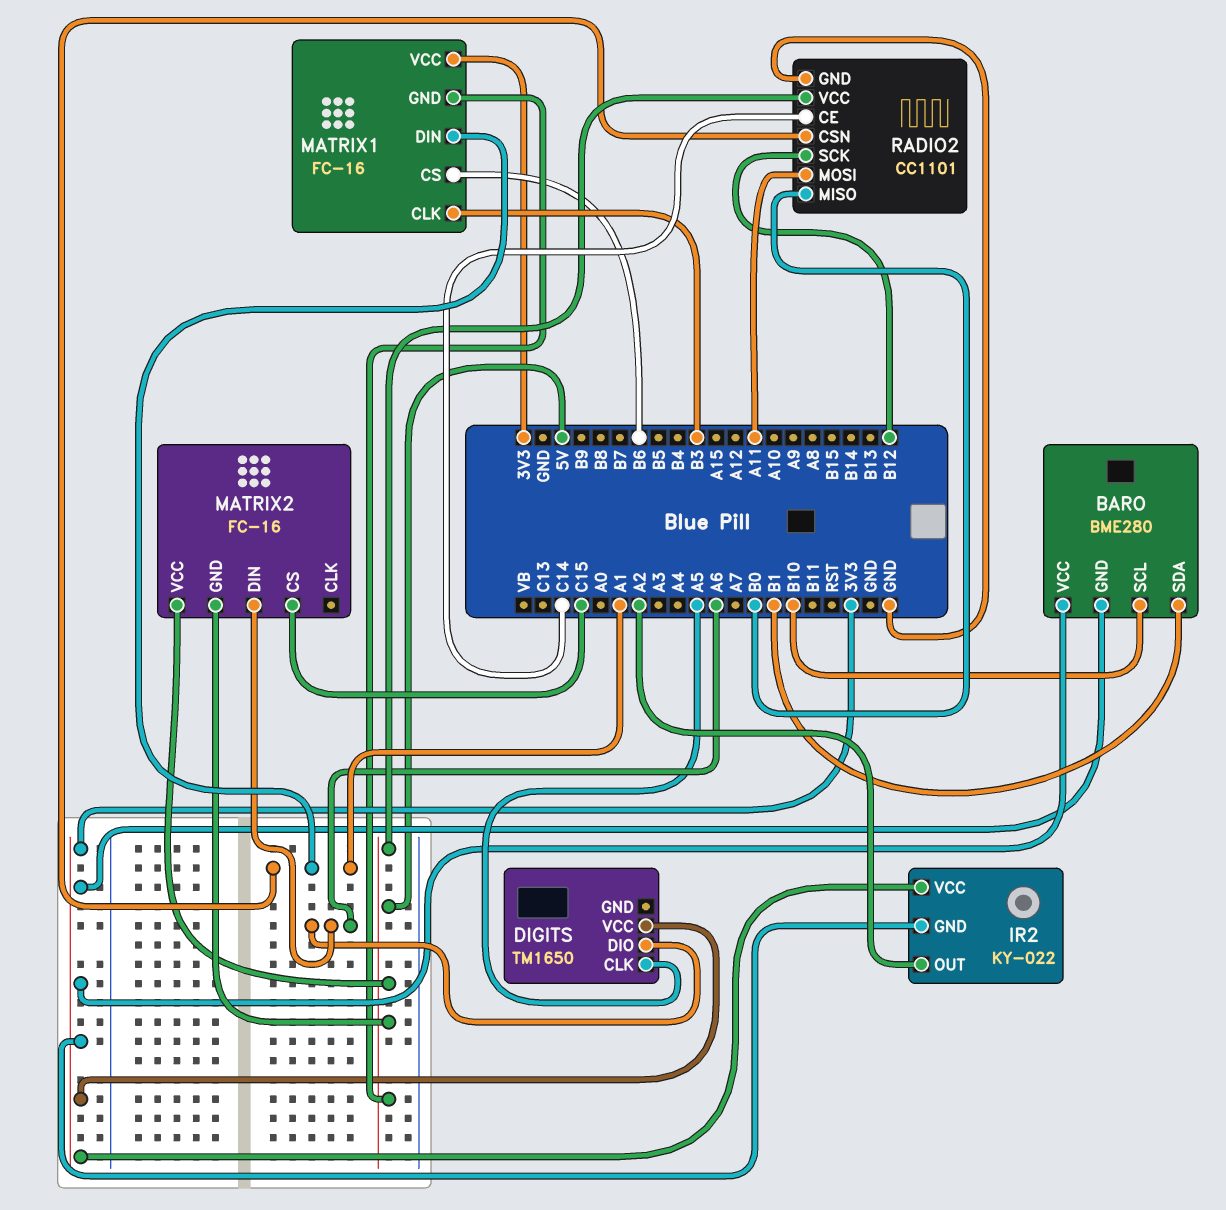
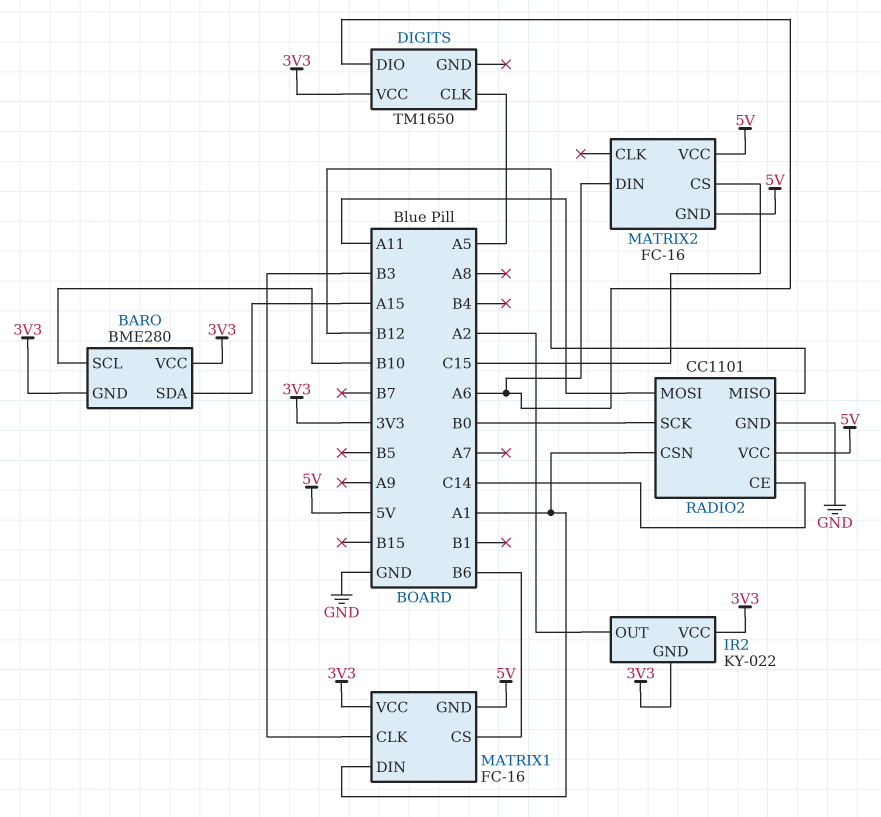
BARO pin SDA: B1 -> A15
RADIO2 pin MISO: B0 -> B12
RADIO2 pin SCK: B12 -> B0

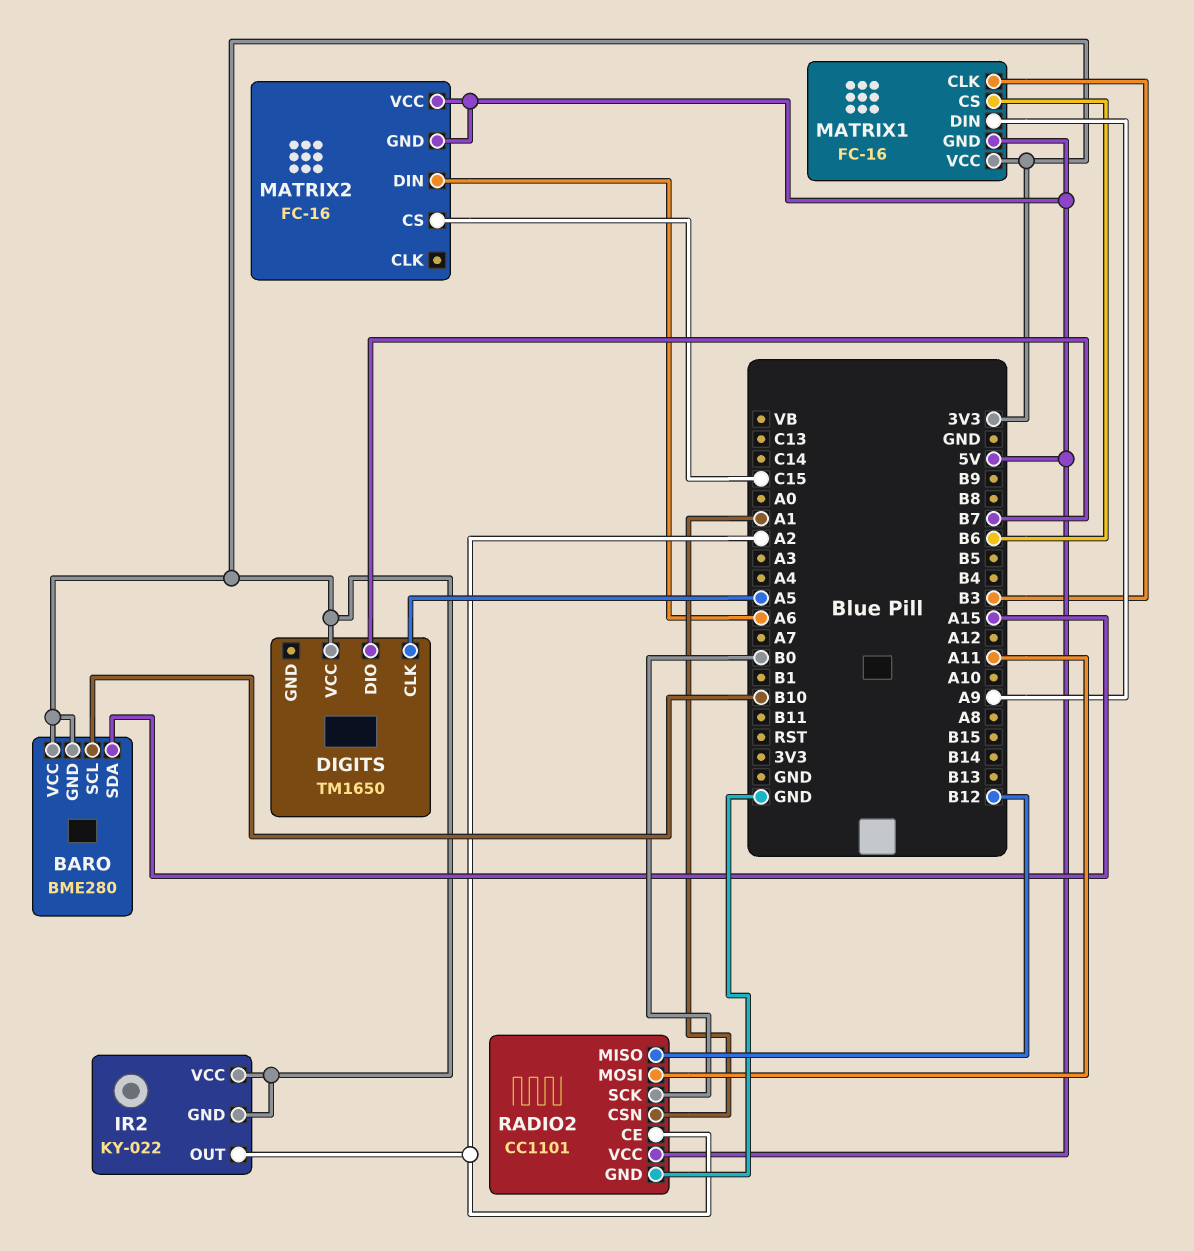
DIGITS pin DIO: A6 -> B7
MATRIX1 pin DIN: A1 -> A9
RADIO2 pin CE: C14 -> A2

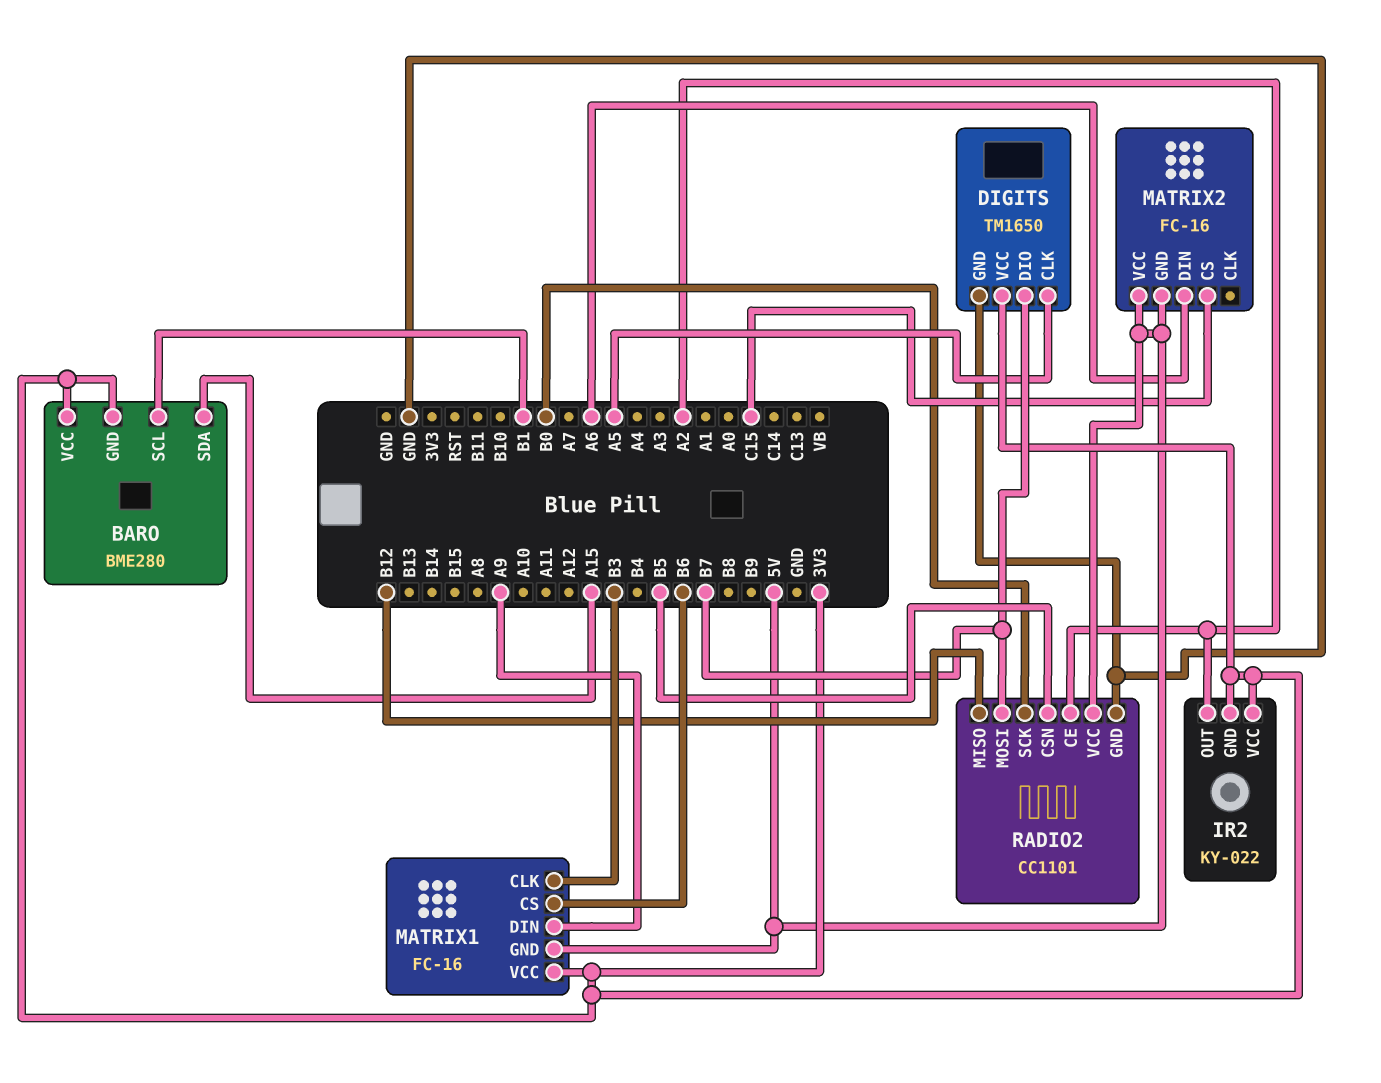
BARO pin SCL: B10 -> B1
DIGITS pin GND: none -> GND
RADIO2 pin CSN: A1 -> B5
RADIO2 pin MOSI: A11 -> B7

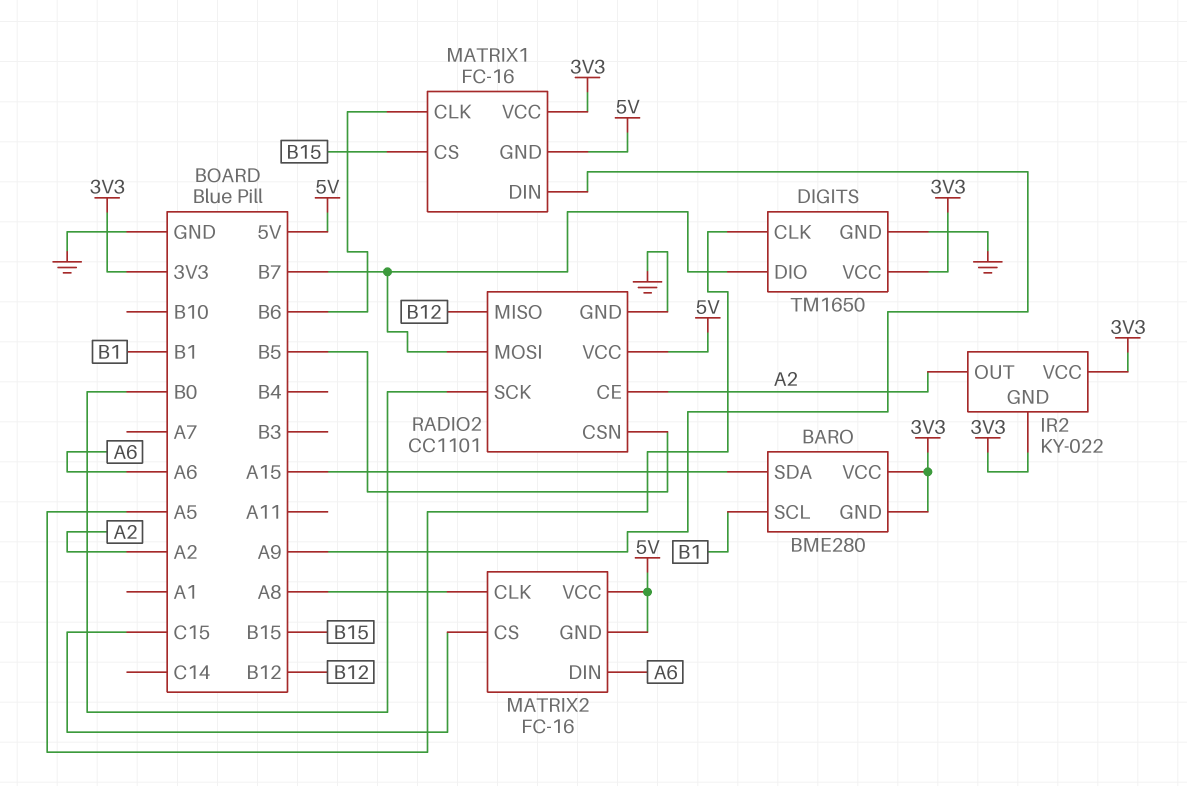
MATRIX1 pin CLK: B3 -> B6
MATRIX1 pin CS: B6 -> B15
MATRIX2 pin CLK: none -> A8

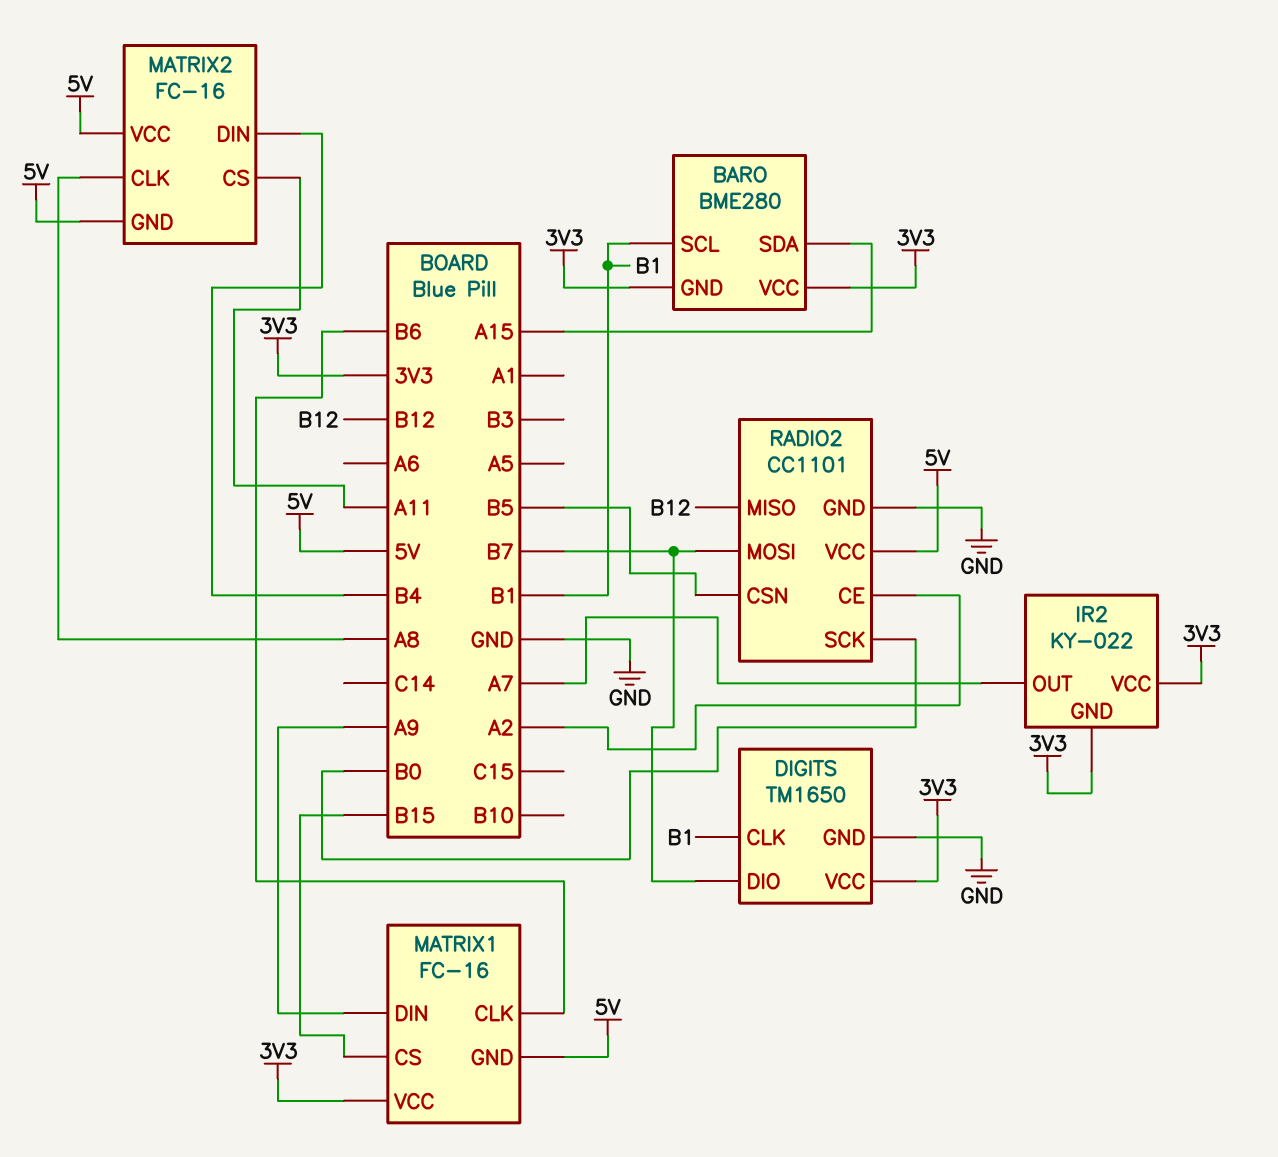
DIGITS pin CLK: A5 -> B1
IR2 pin OUT: A2 -> A7
MATRIX2 pin CS: C15 -> A11
MATRIX2 pin DIN: A6 -> B4

